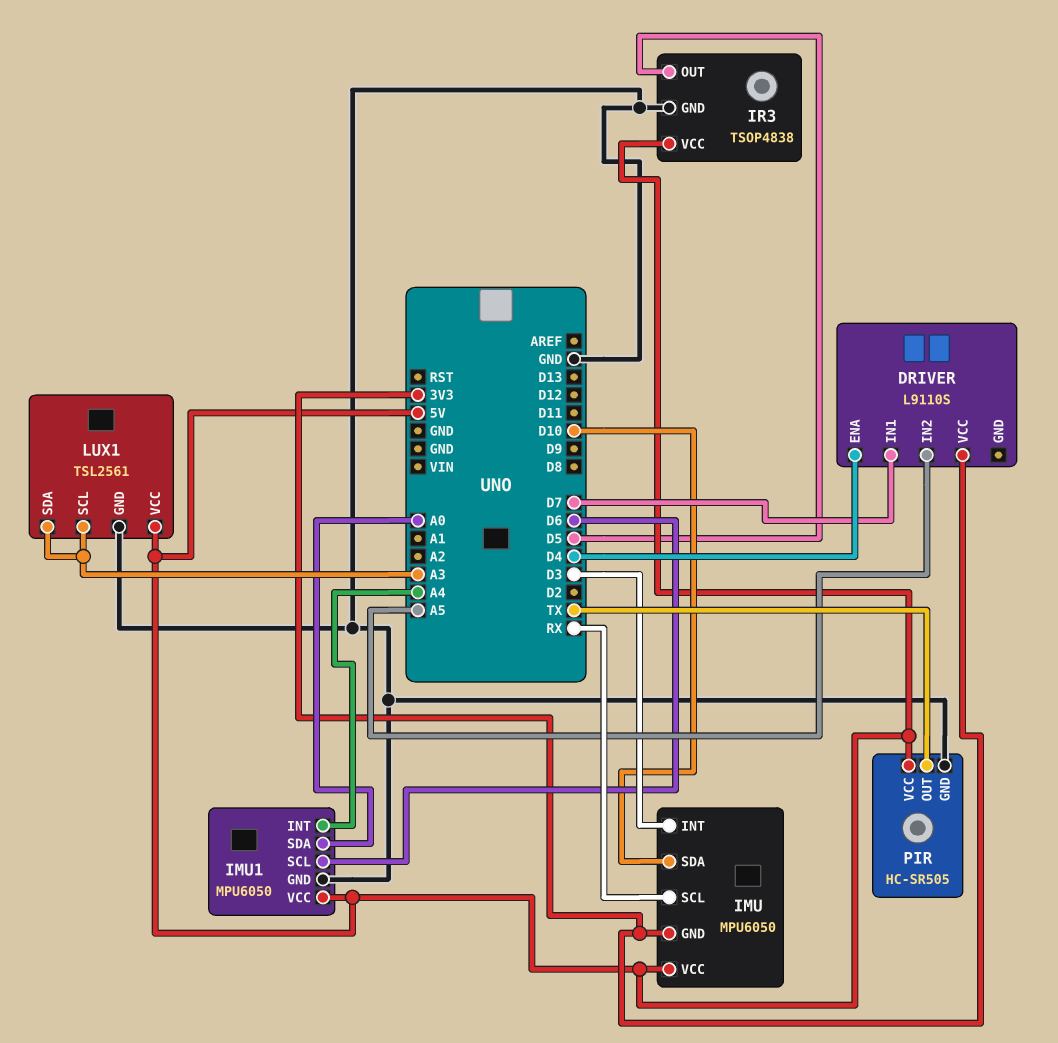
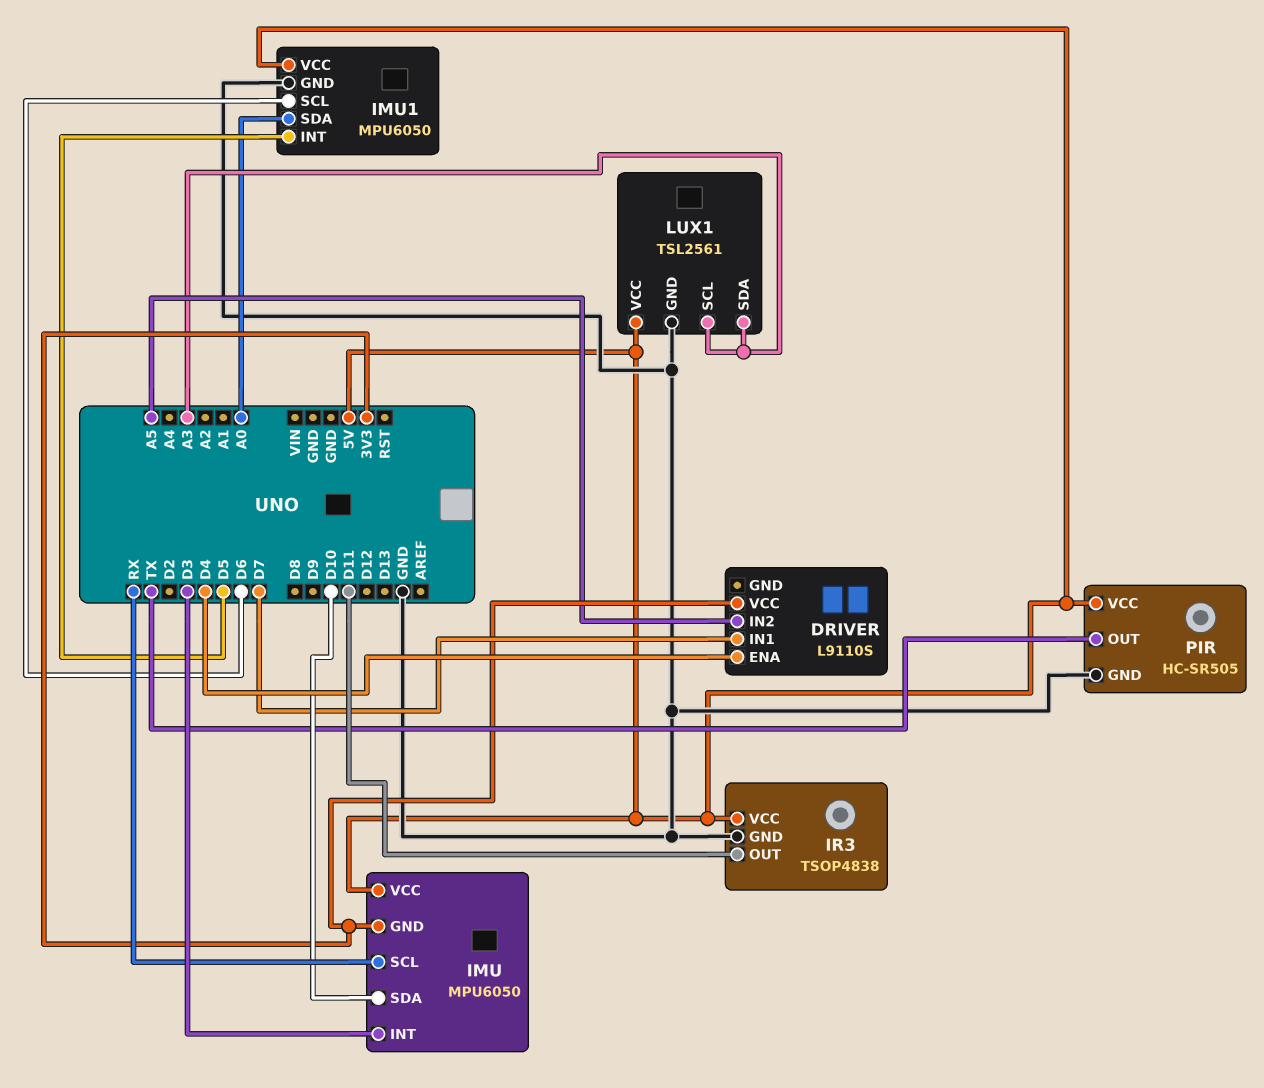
IMU1 pin INT: A4 -> D5
IR3 pin OUT: D5 -> D11

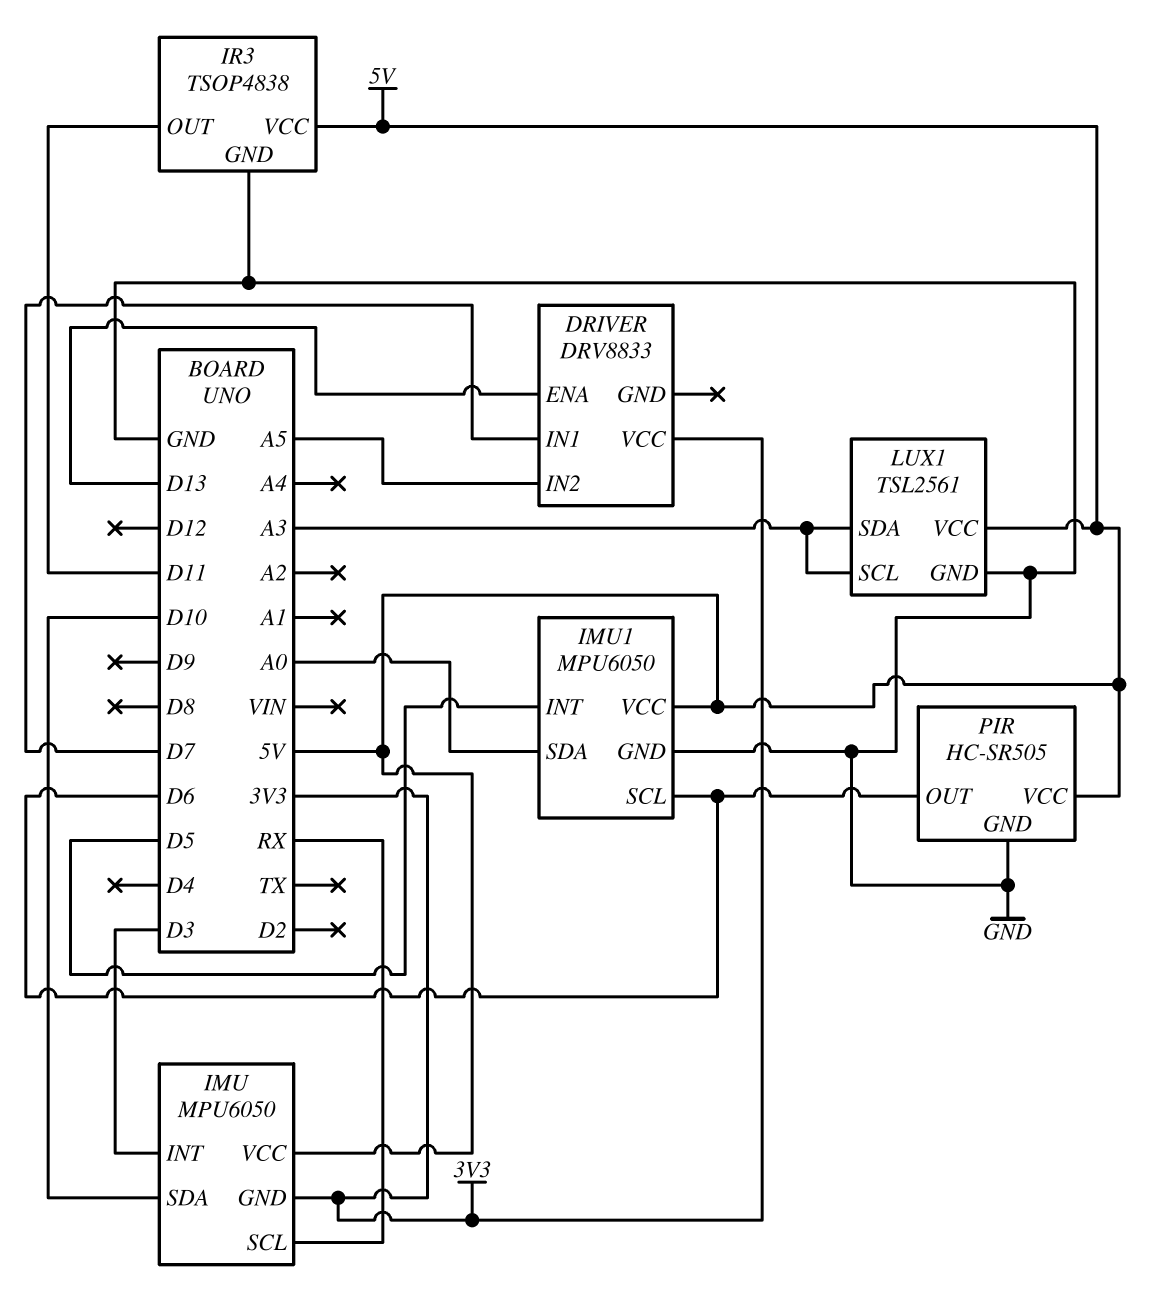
DRIVER: L9110S -> DRV8833
DRIVER pin ENA: D4 -> D13
PIR pin OUT: TX -> D6

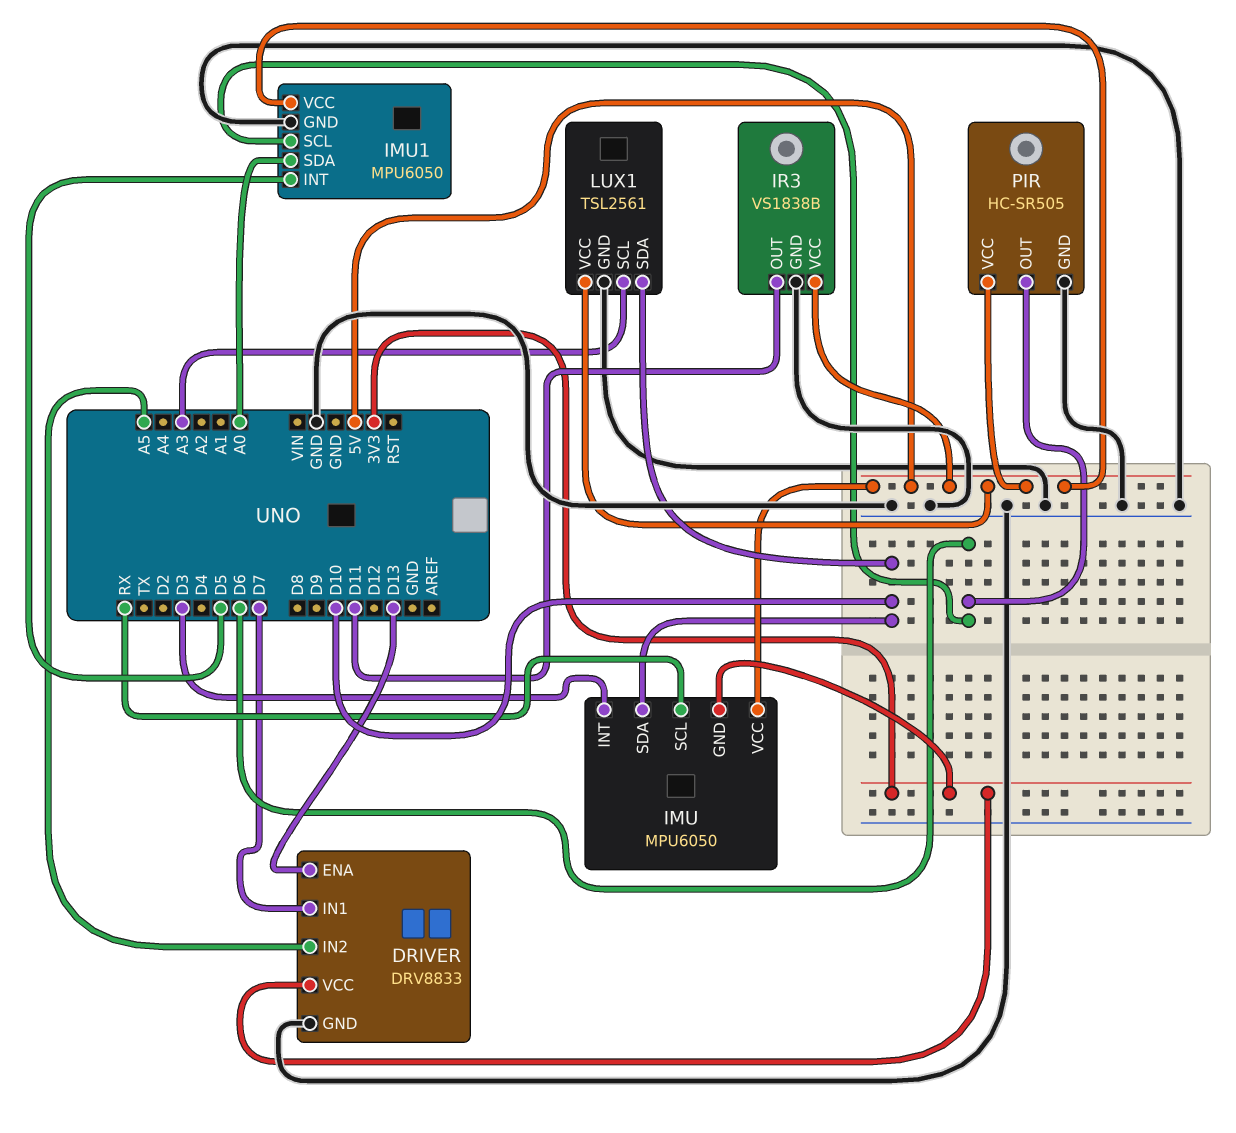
DRIVER pin GND: none -> GND
IR3: TSOP4838 -> VS1838B
LUX1 pin SDA: A3 -> D10

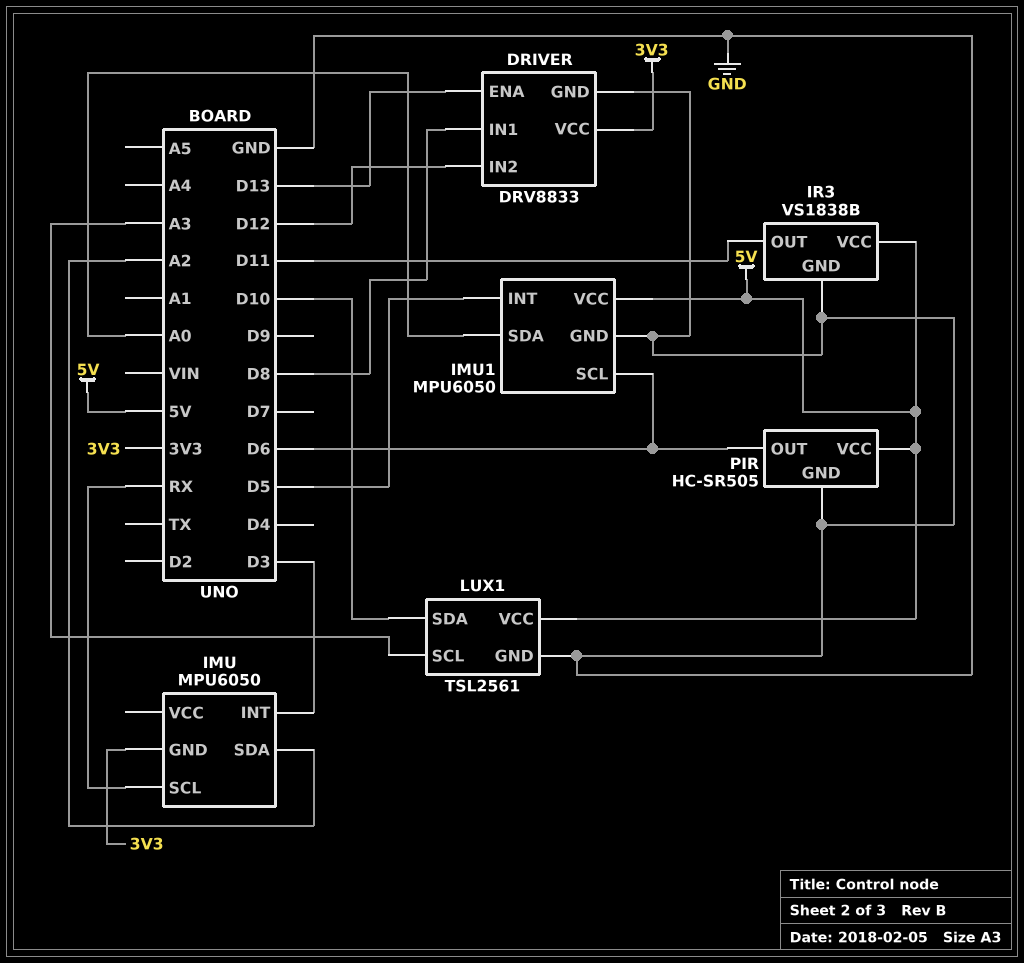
DRIVER pin IN1: D7 -> D8
DRIVER pin IN2: A5 -> D12
IMU pin SDA: D10 -> A2
IMU pin VCC: 5V -> none

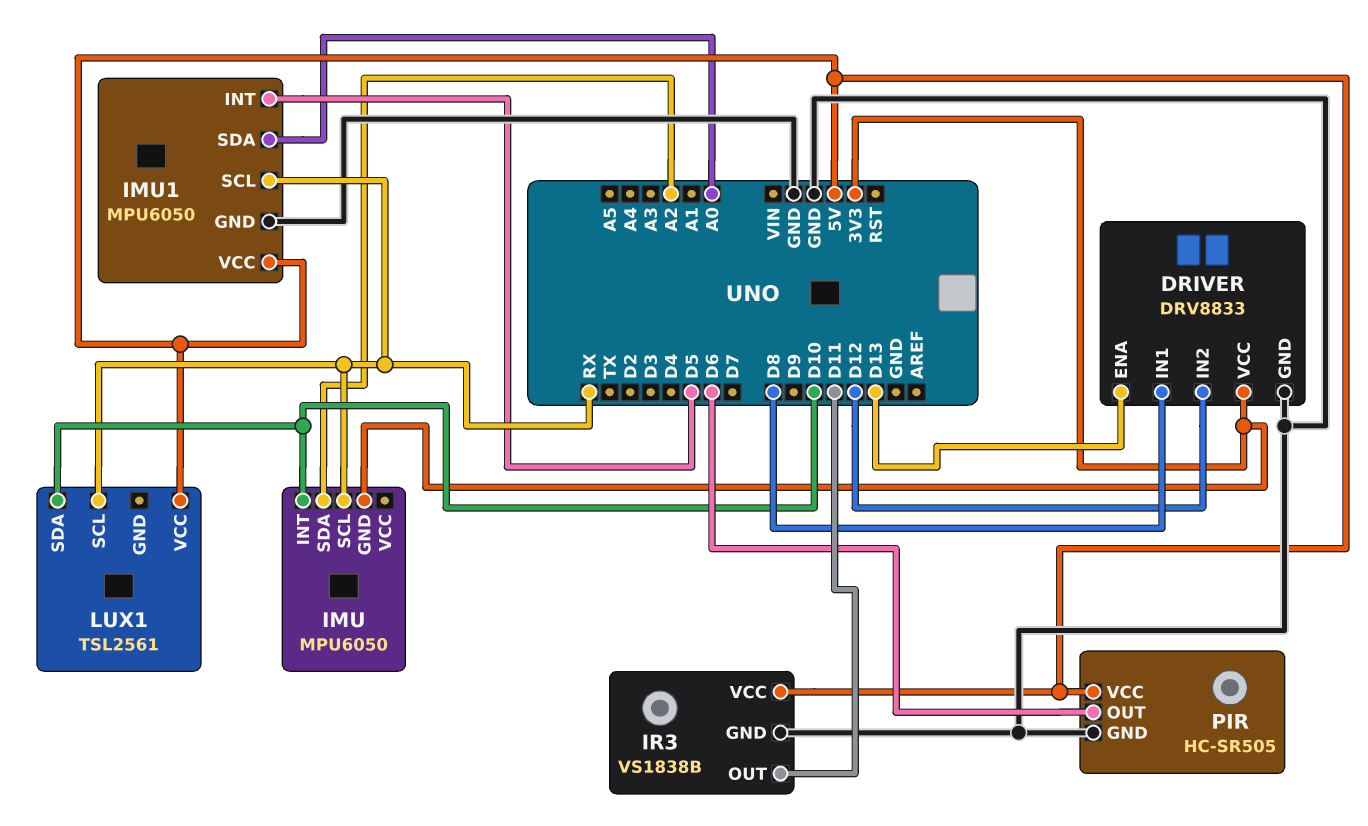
IMU pin INT: D3 -> D10
IMU1 pin SCL: D6 -> RX
LUX1 pin GND: GND -> none
LUX1 pin SCL: A3 -> RX

